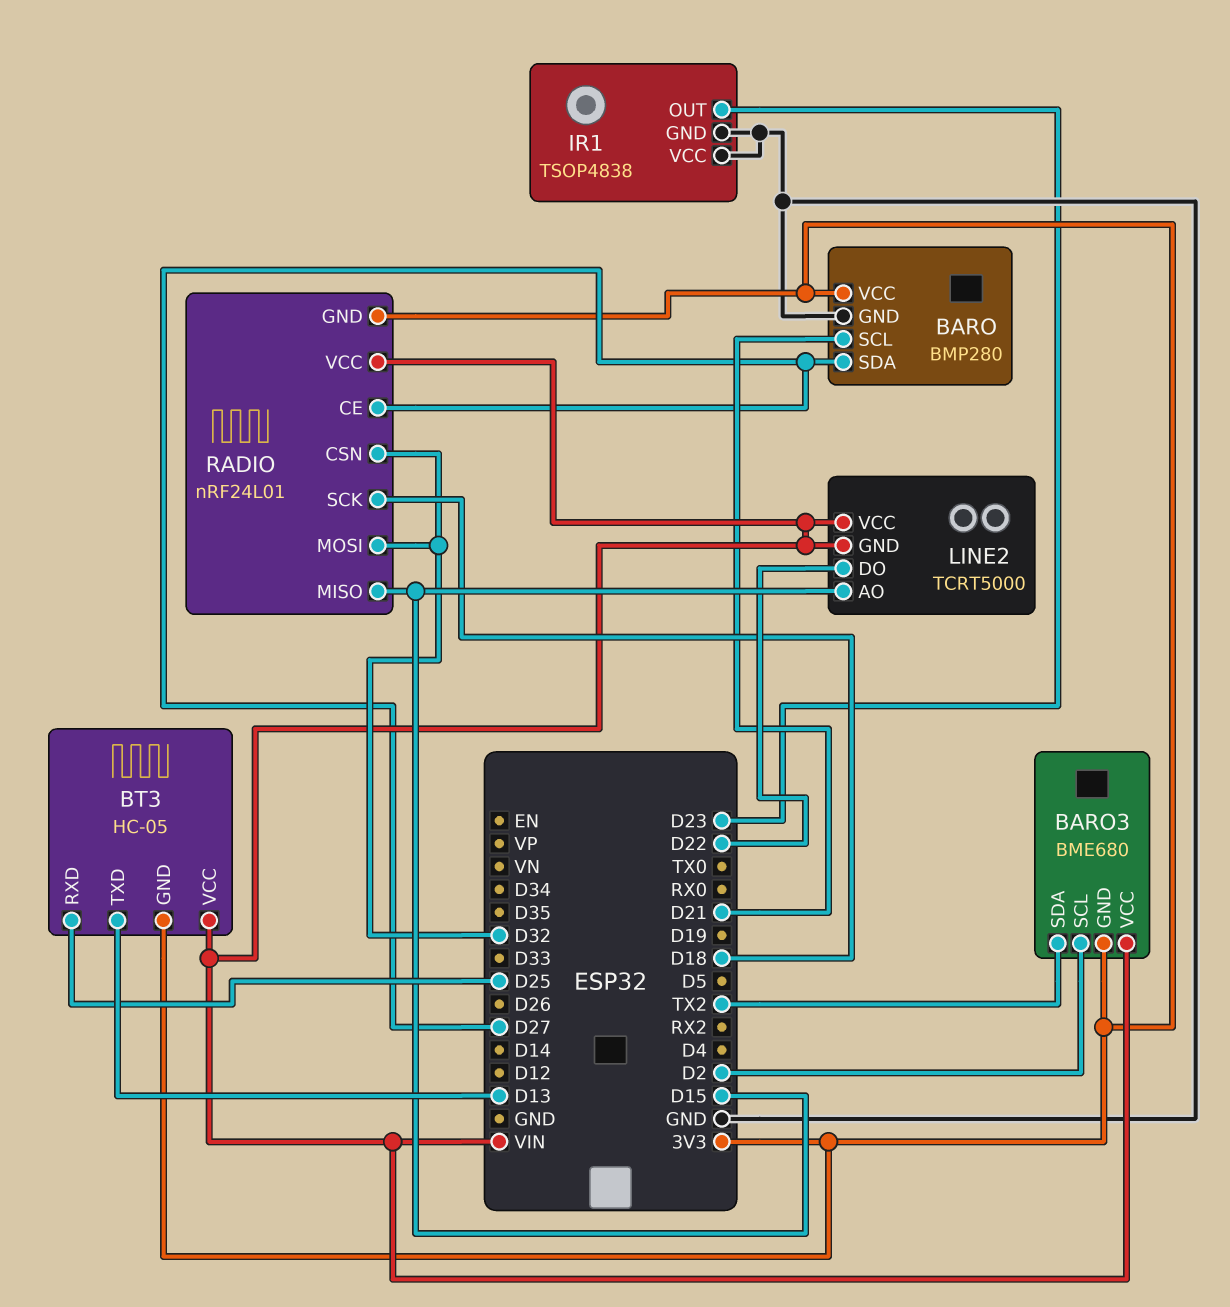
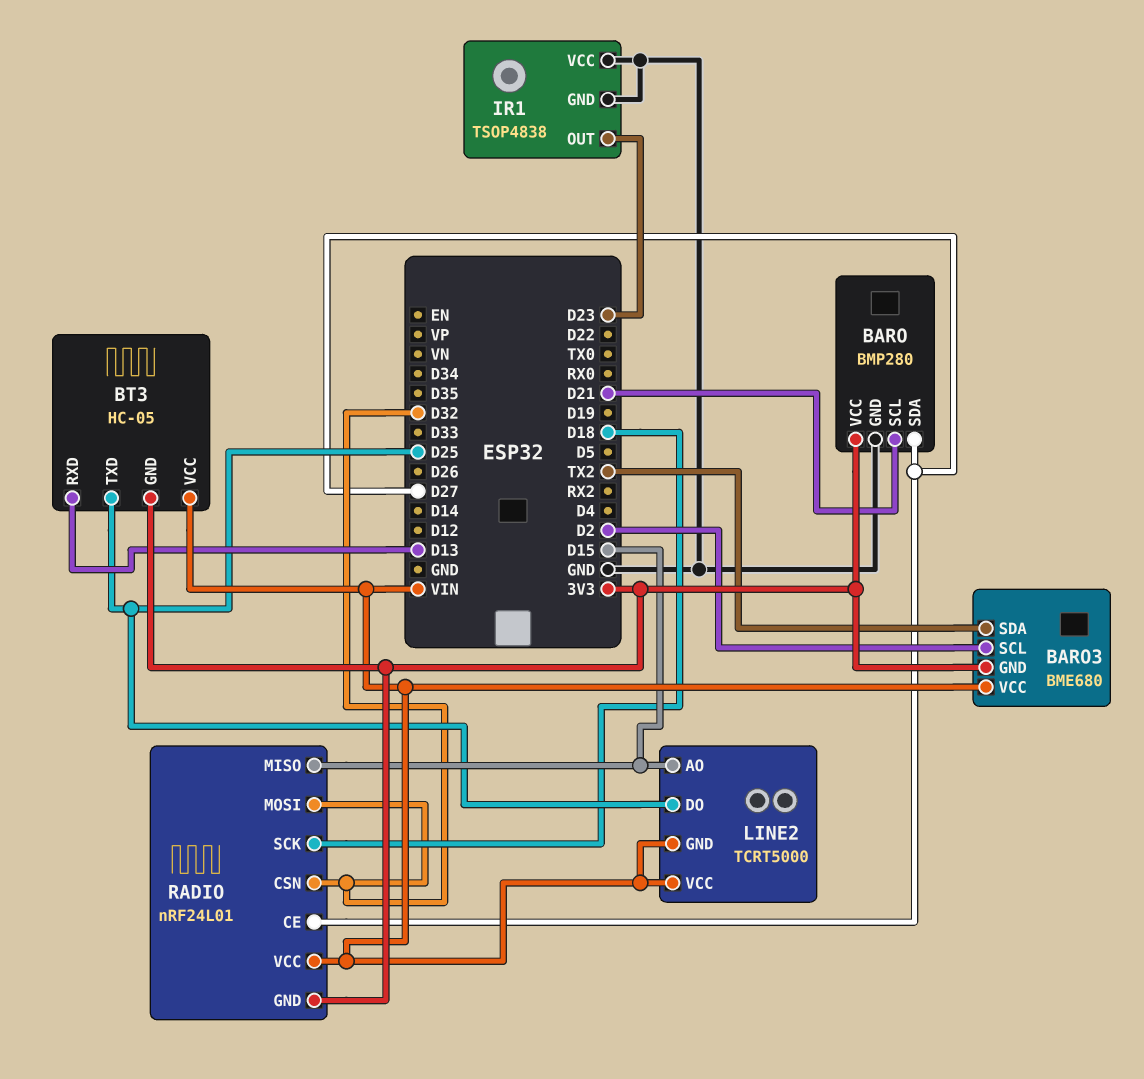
BT3 pin RXD: D25 -> D13
BT3 pin TXD: D13 -> D25
LINE2 pin DO: D22 -> D25

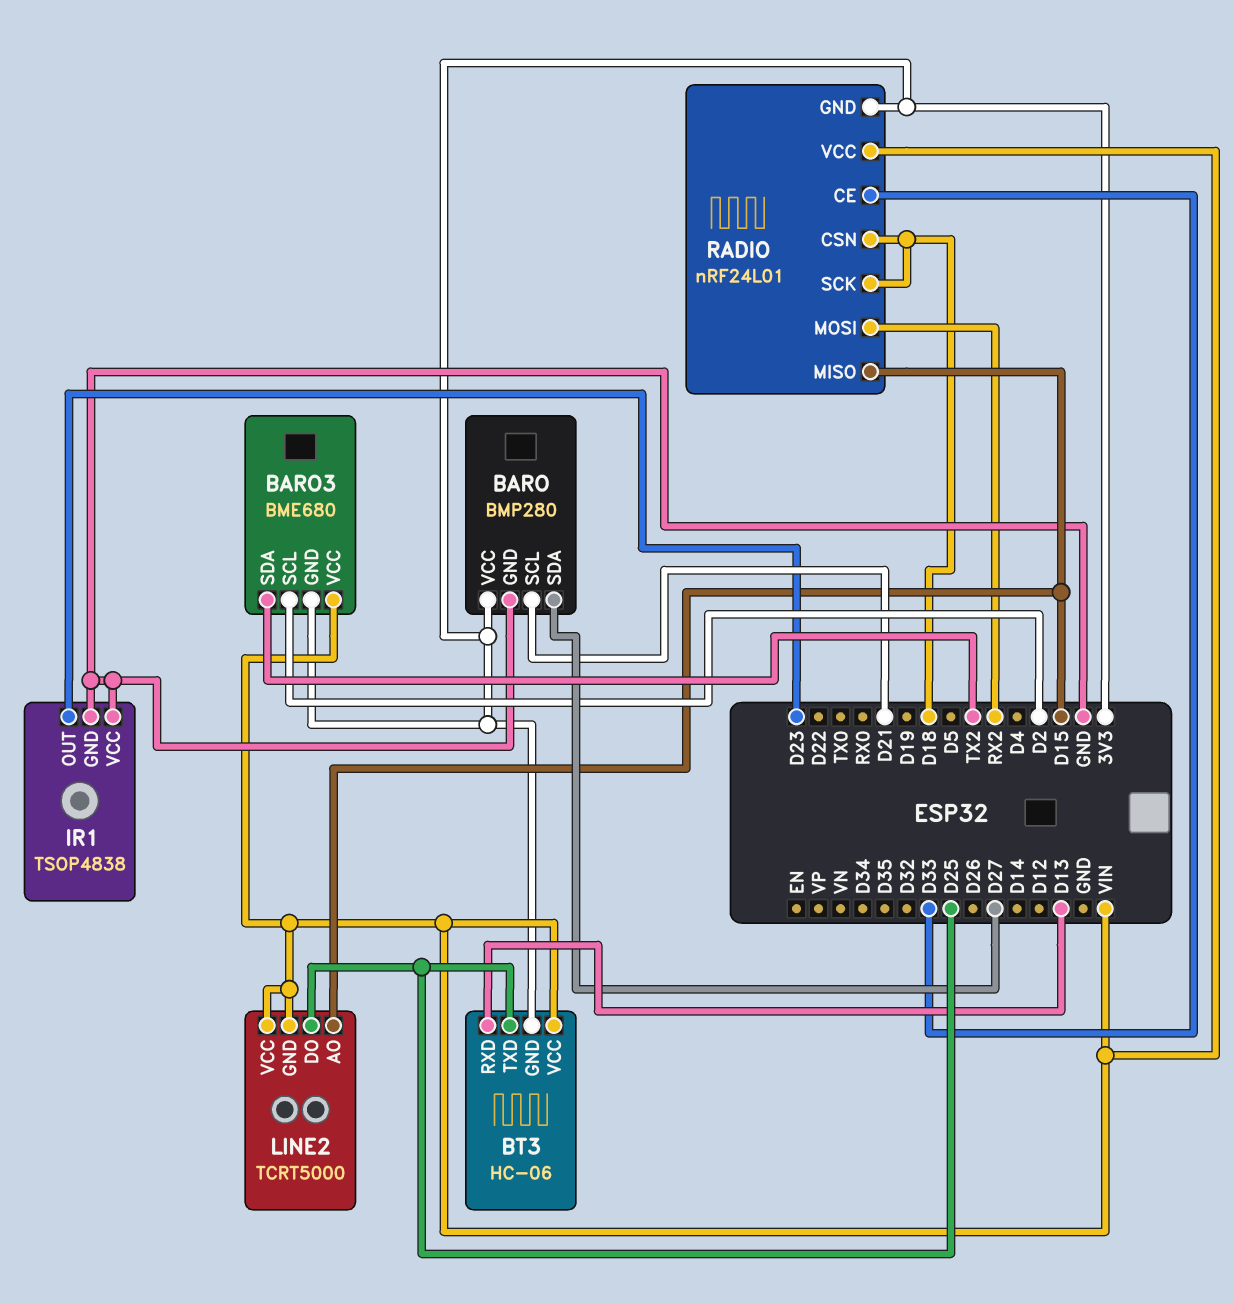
BT3: HC-05 -> HC-06
RADIO pin CE: D27 -> D33
RADIO pin CSN: D32 -> D18
RADIO pin MOSI: D32 -> RX2

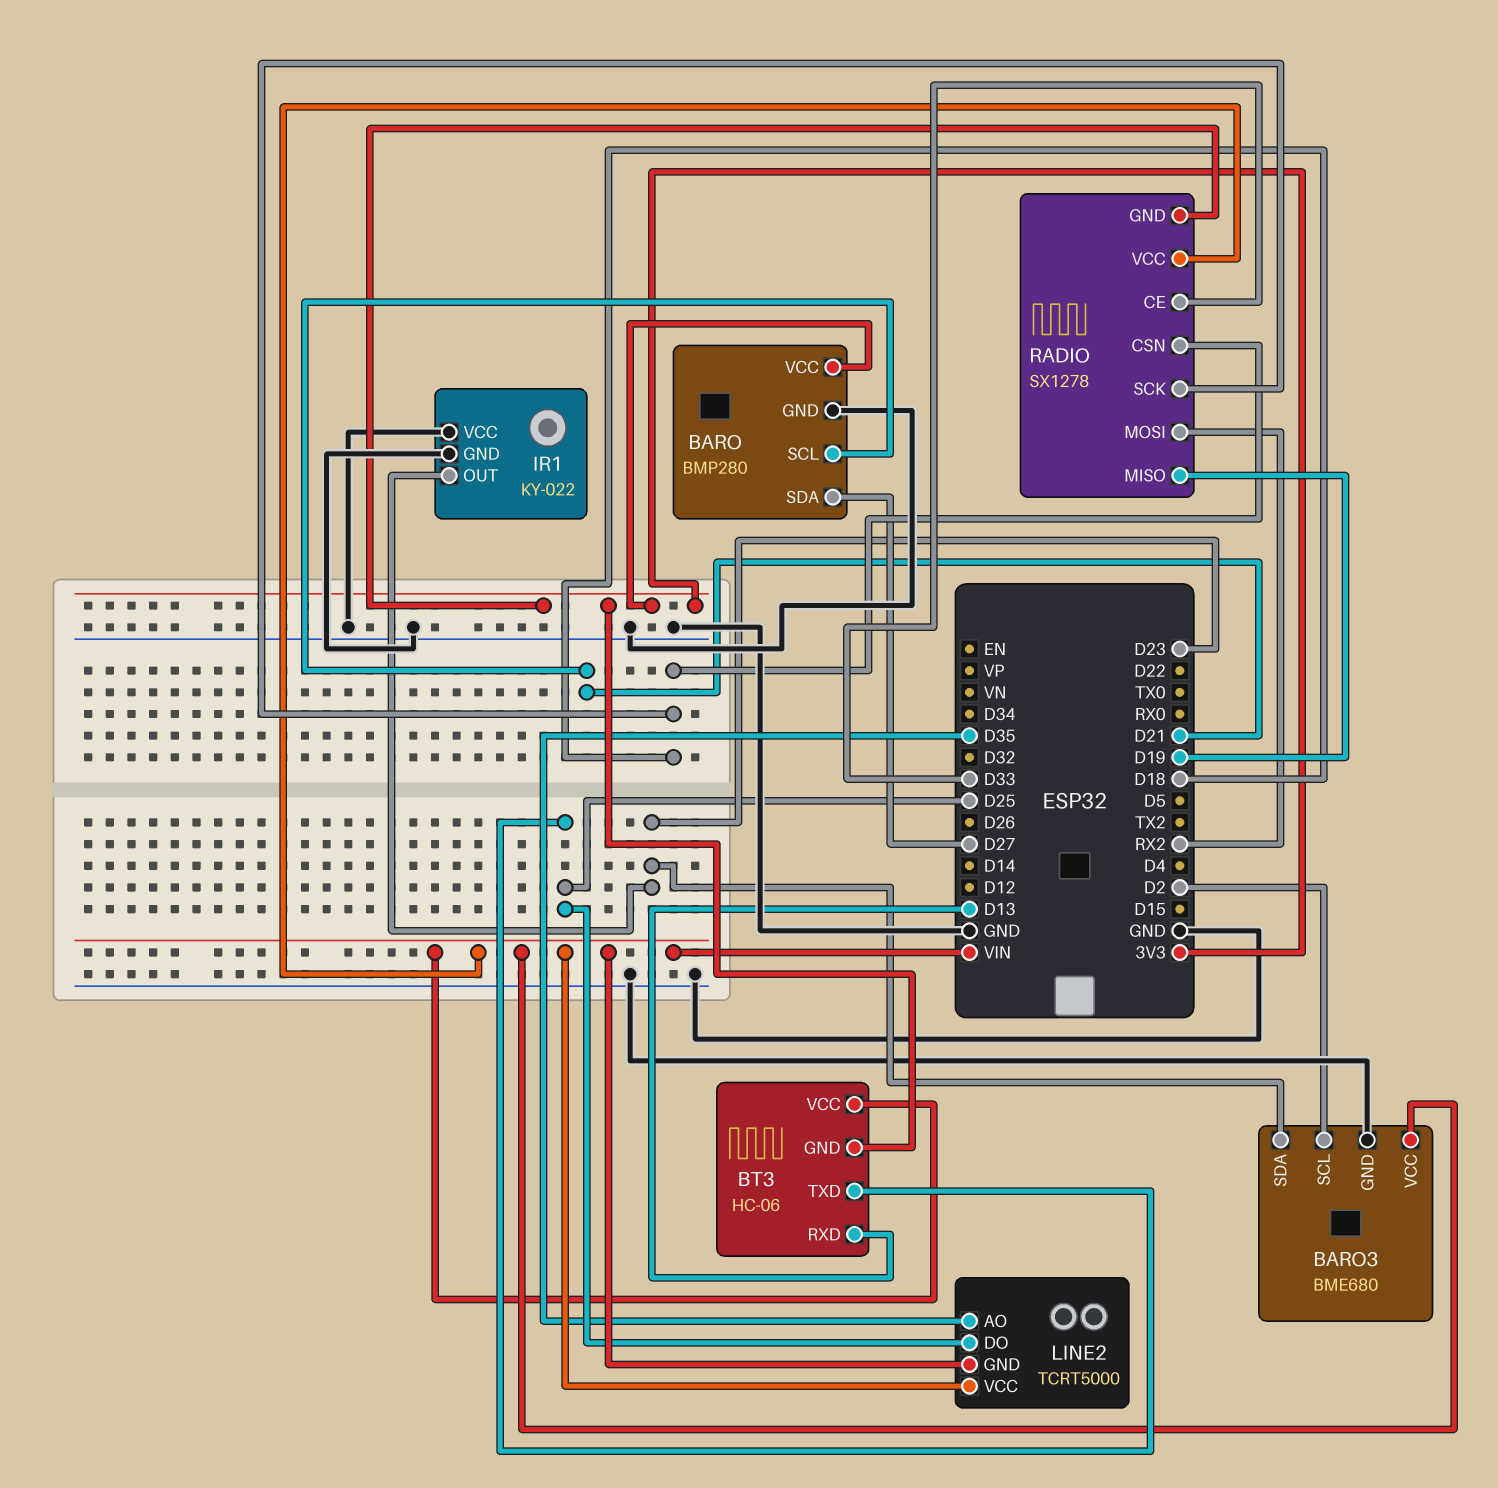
BARO3 pin GND: 3V3 -> GND
BARO3 pin SDA: TX2 -> D23
IR1: TSOP4838 -> KY-022
LINE2 pin AO: D15 -> D35
RADIO: nRF24L01 -> SX1278
RADIO pin MISO: D15 -> D19

